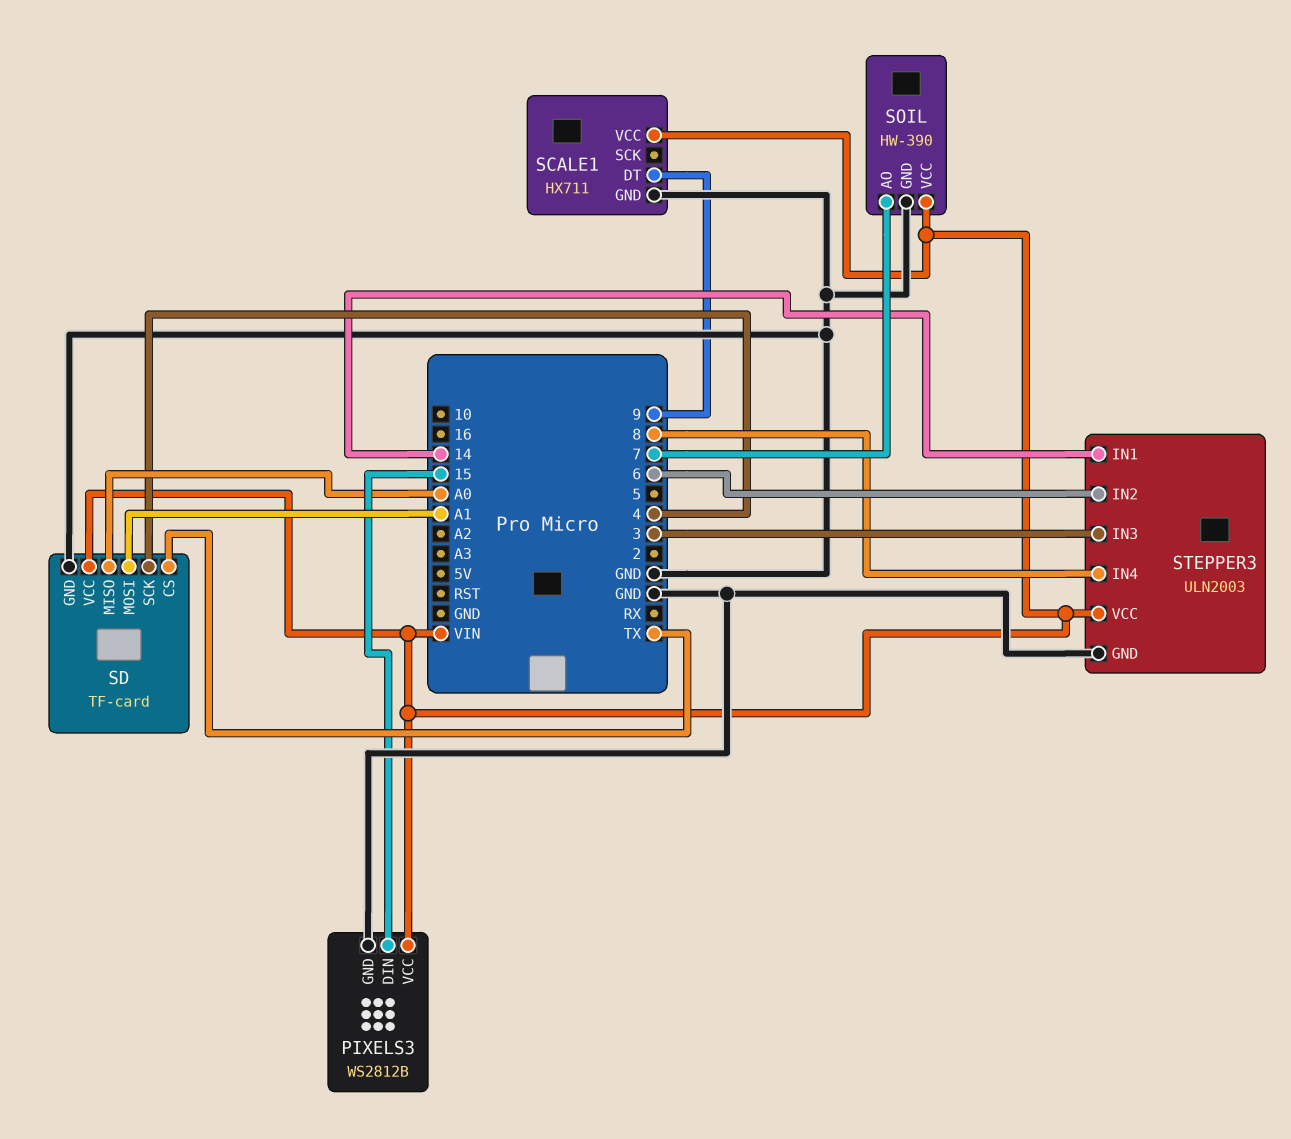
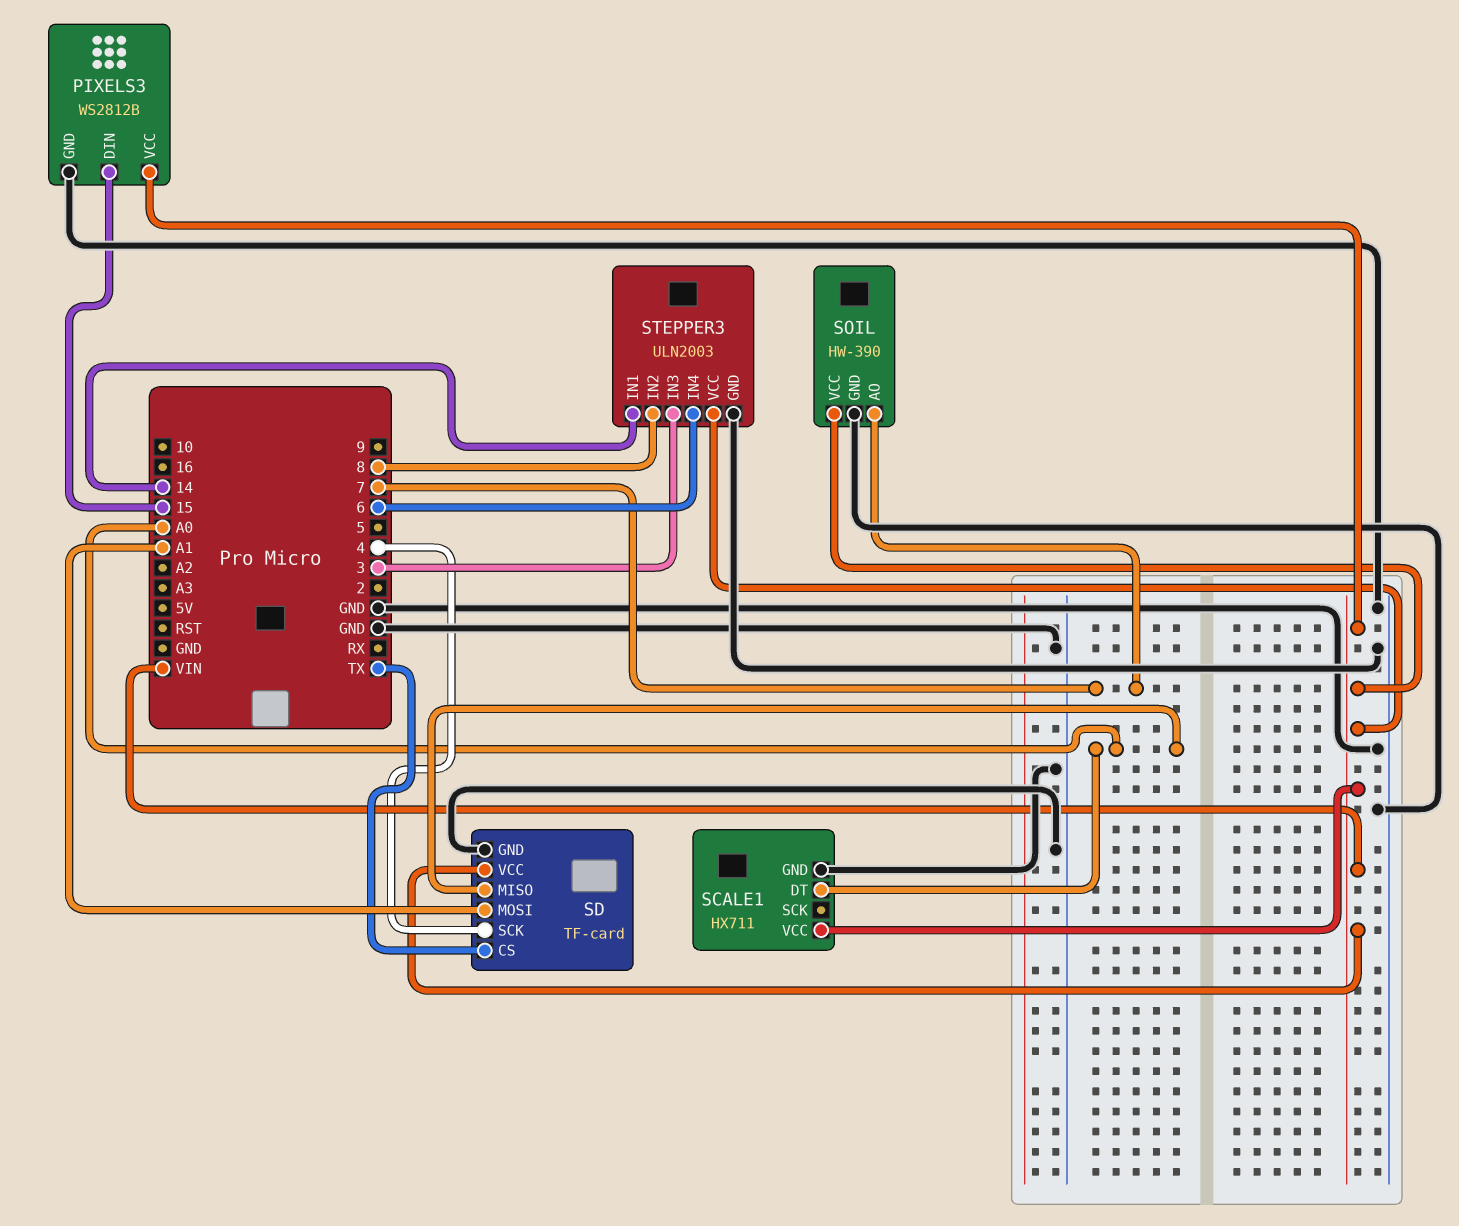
SCALE1 pin DT: 9 -> A0
STEPPER3 pin IN2: 6 -> 8
STEPPER3 pin IN4: 8 -> 6

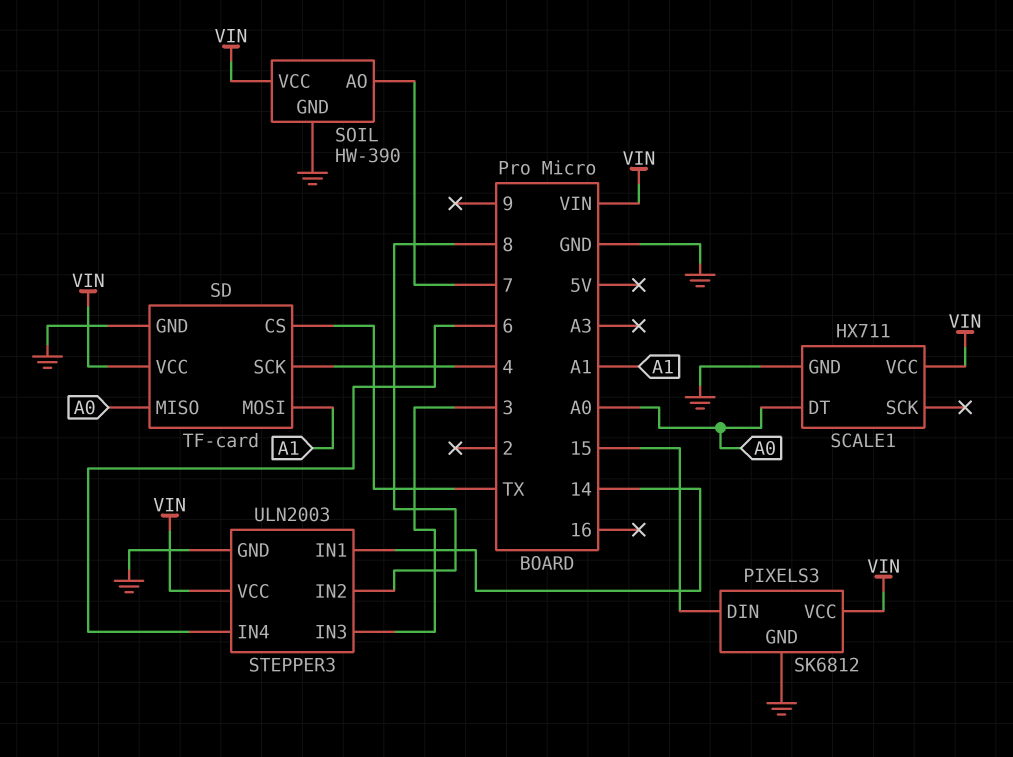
PIXELS3: WS2812B -> SK6812

